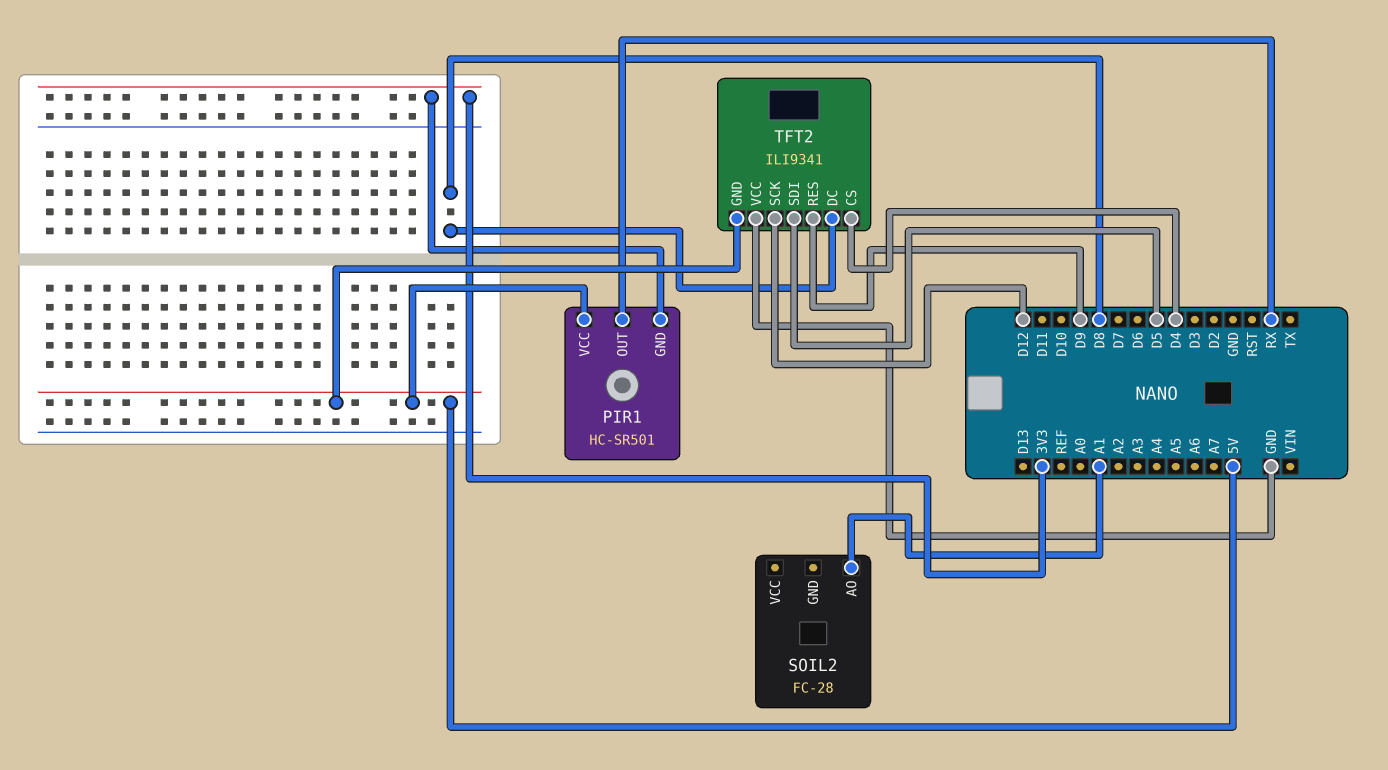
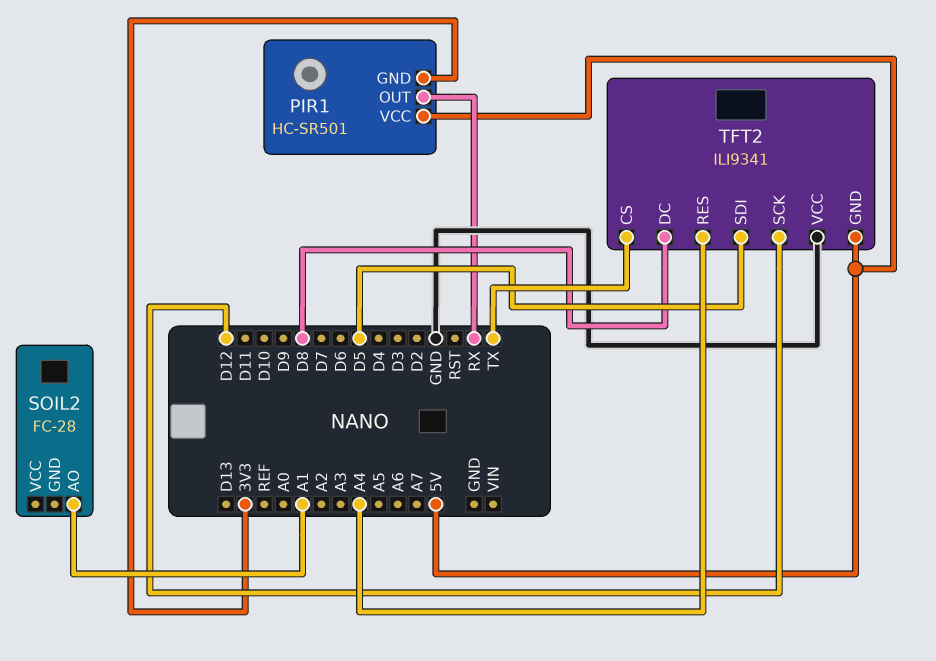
TFT2 pin CS: D4 -> TX
TFT2 pin RES: D9 -> A4

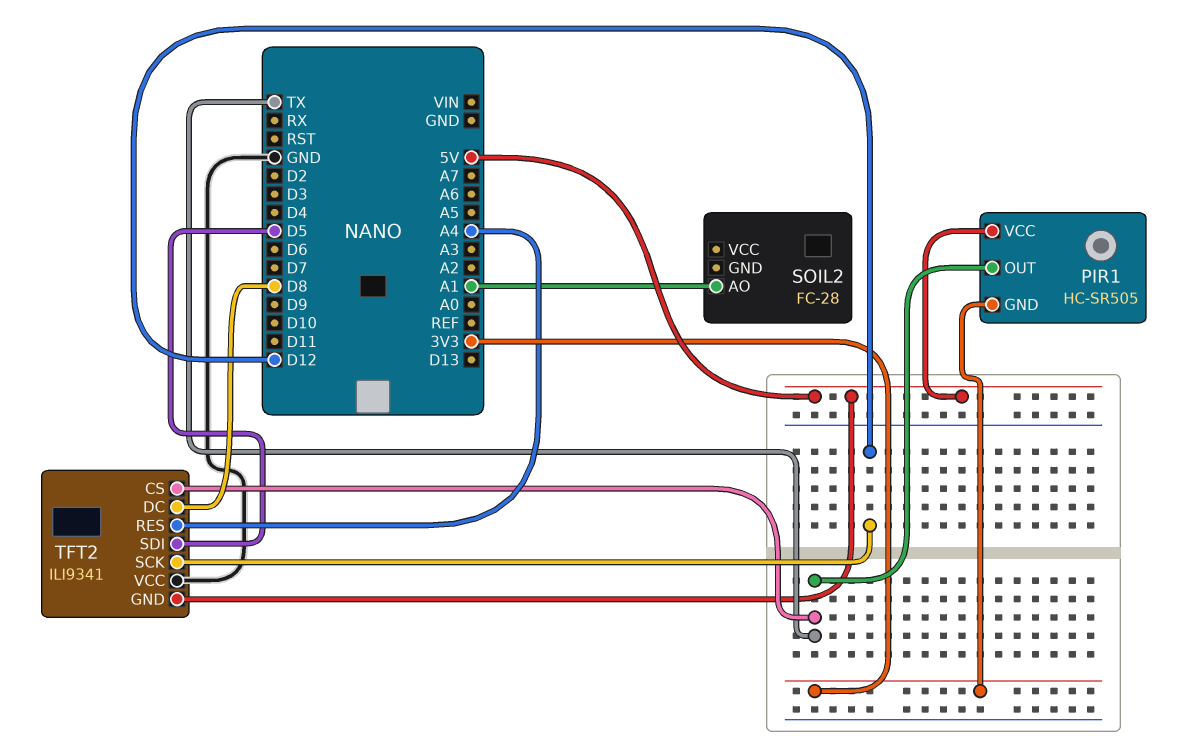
PIR1: HC-SR501 -> HC-SR505
PIR1 pin OUT: RX -> TX

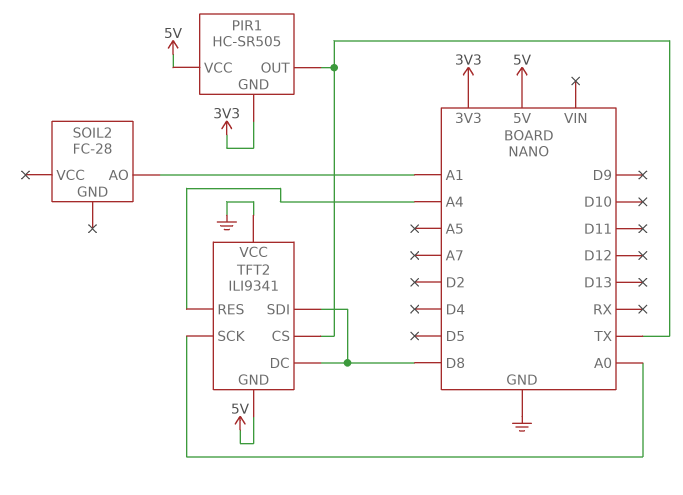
TFT2 pin SCK: D12 -> A0
TFT2 pin SDI: D5 -> D8

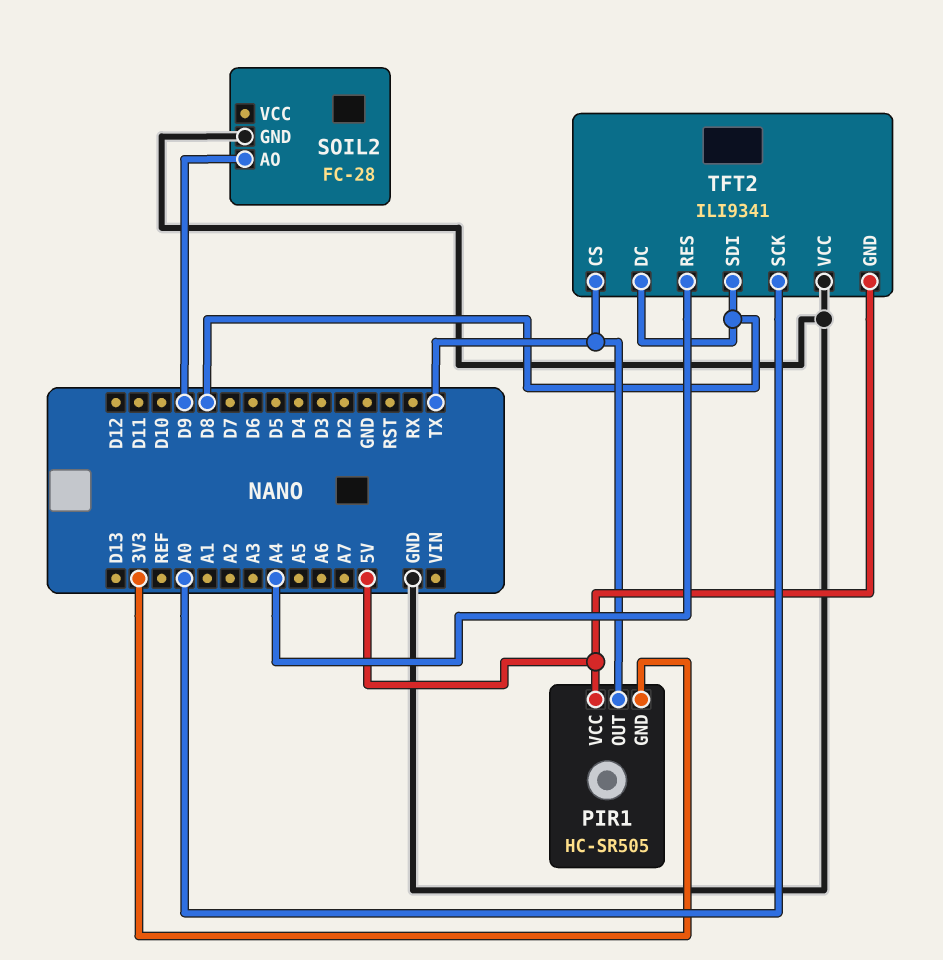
SOIL2 pin AO: A1 -> D9
SOIL2 pin GND: none -> GND

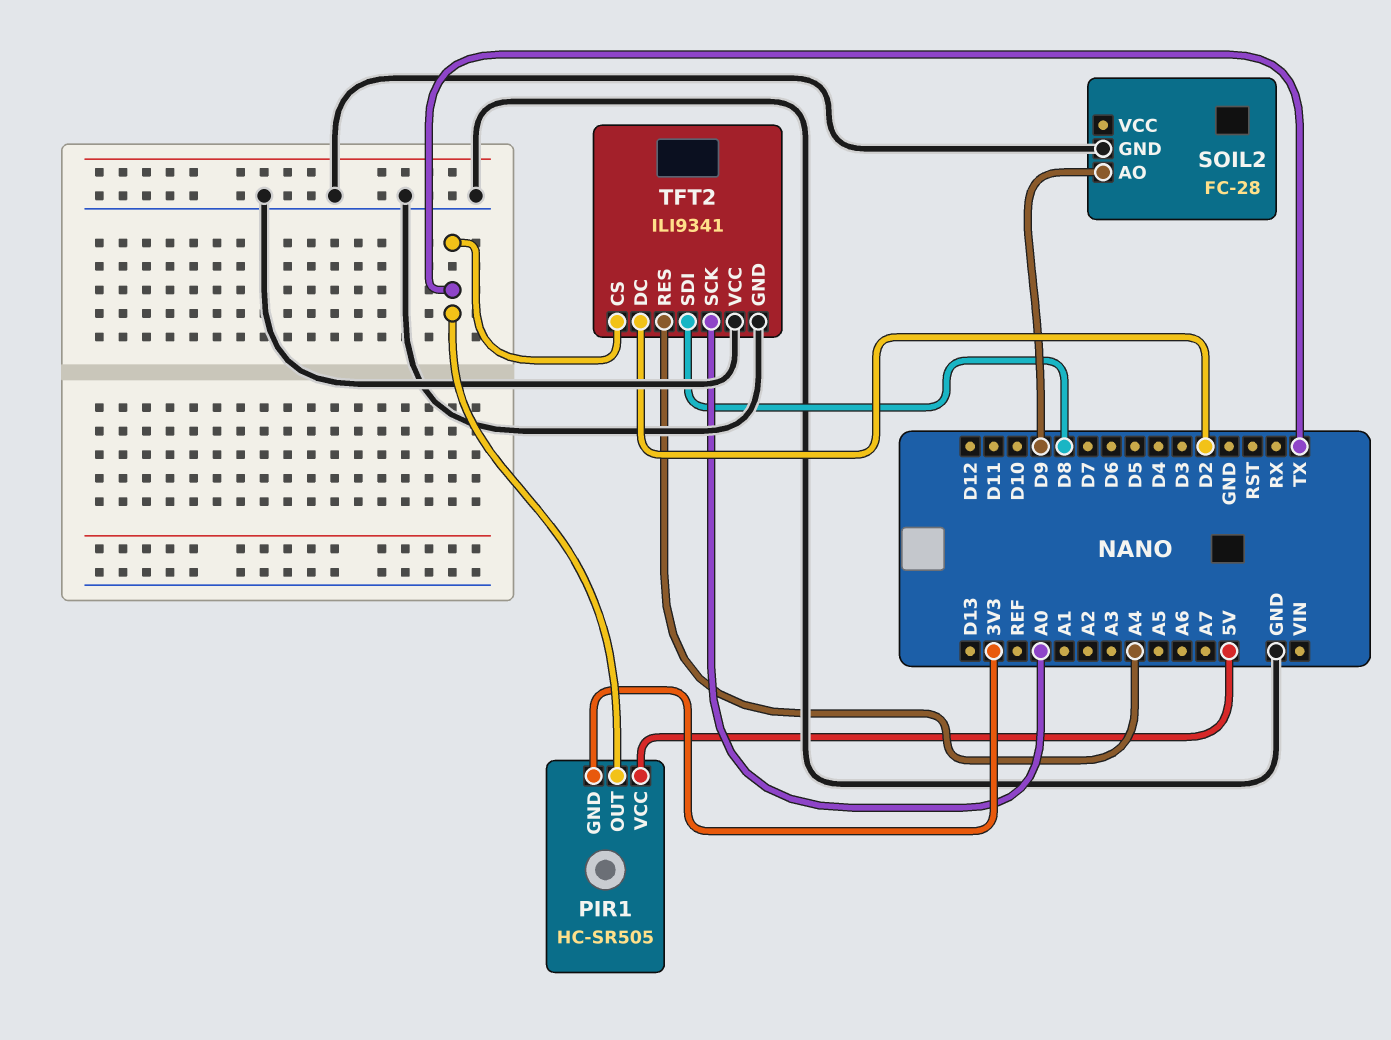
TFT2 pin DC: D8 -> D2
TFT2 pin GND: 5V -> GND

